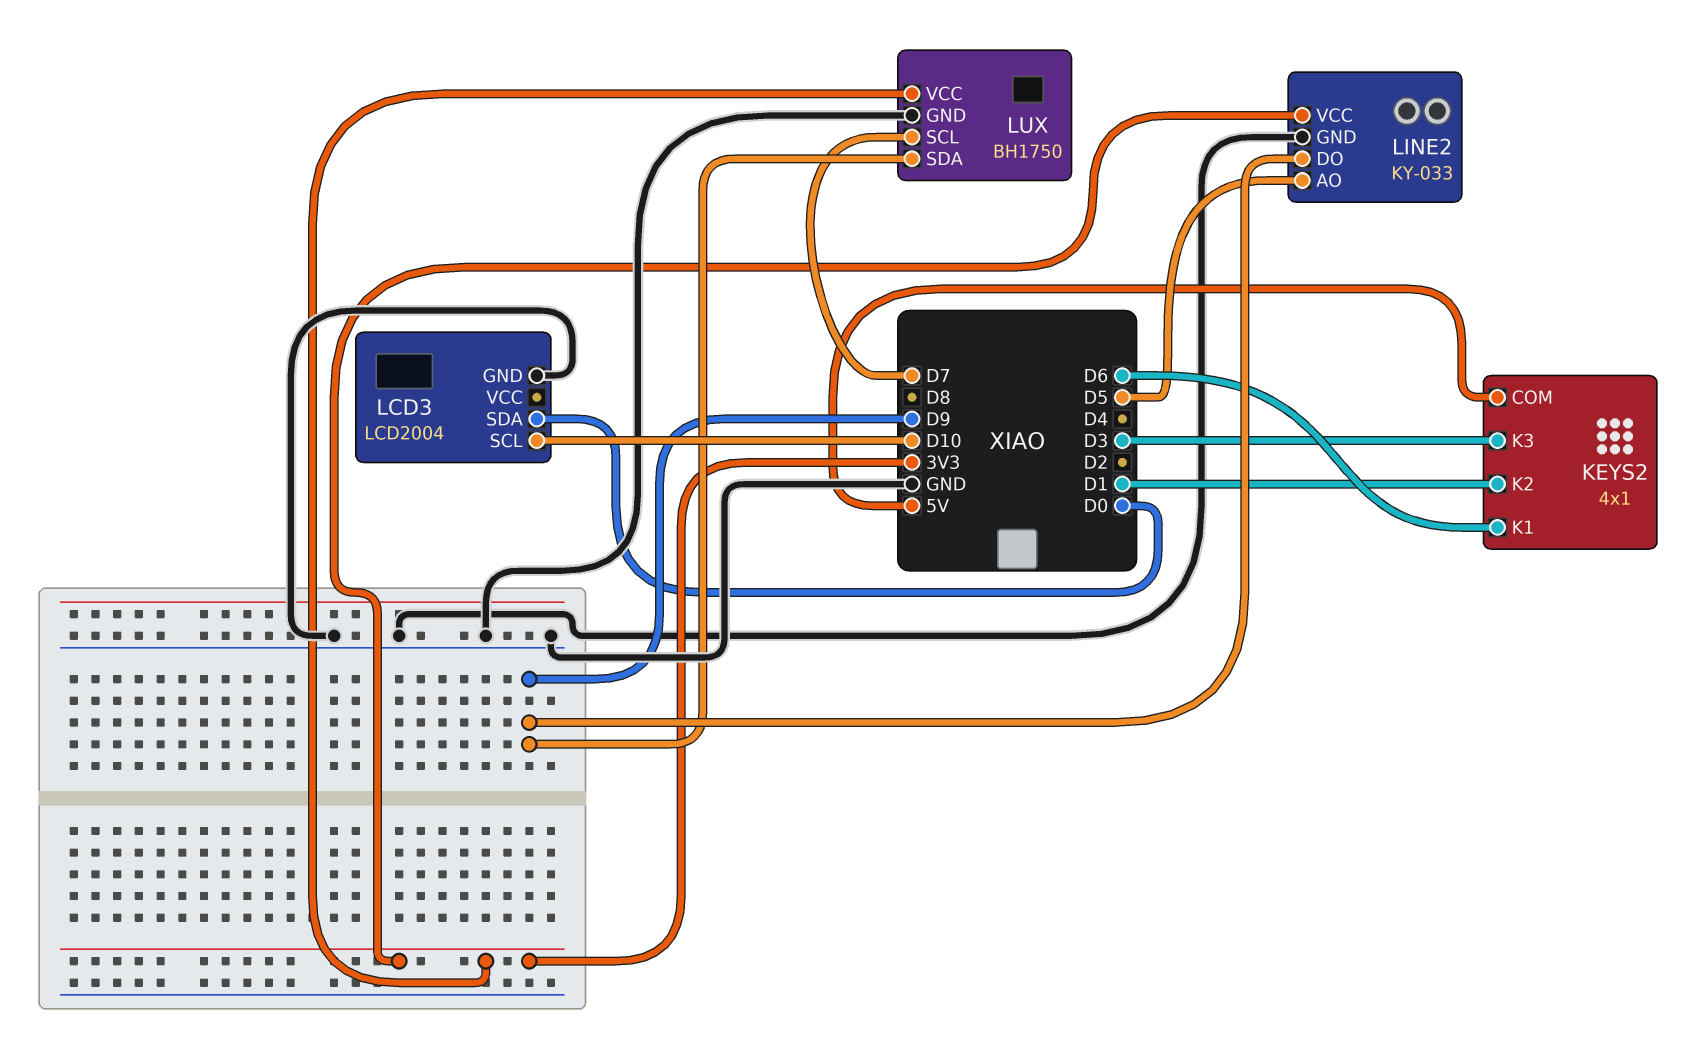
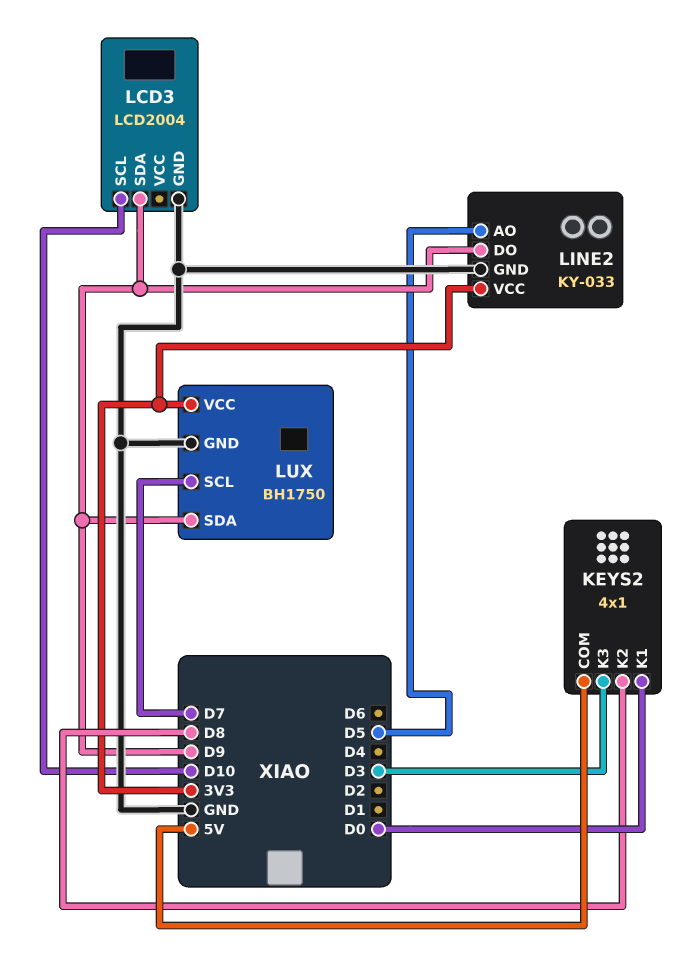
KEYS2 pin K1: D6 -> D0
KEYS2 pin K2: D1 -> D8
LCD3 pin SDA: D0 -> D9

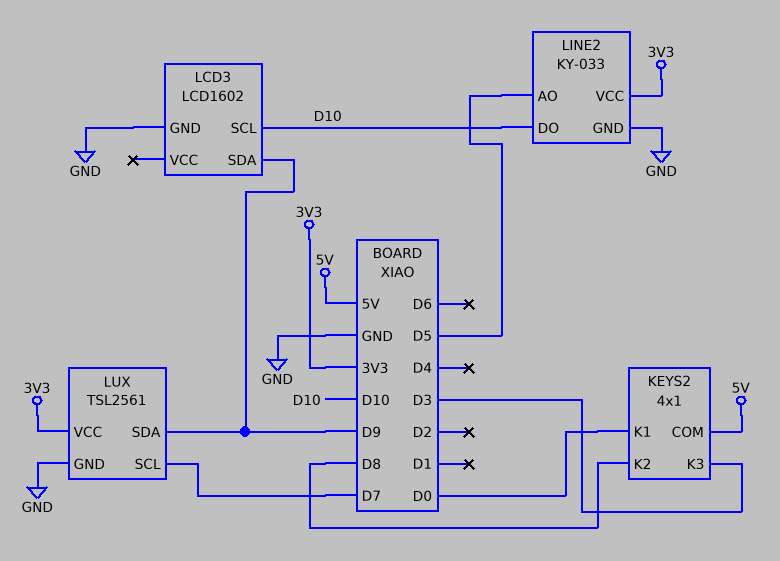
LCD3: LCD2004 -> LCD1602
LINE2 pin DO: D9 -> D10
LUX: BH1750 -> TSL2561

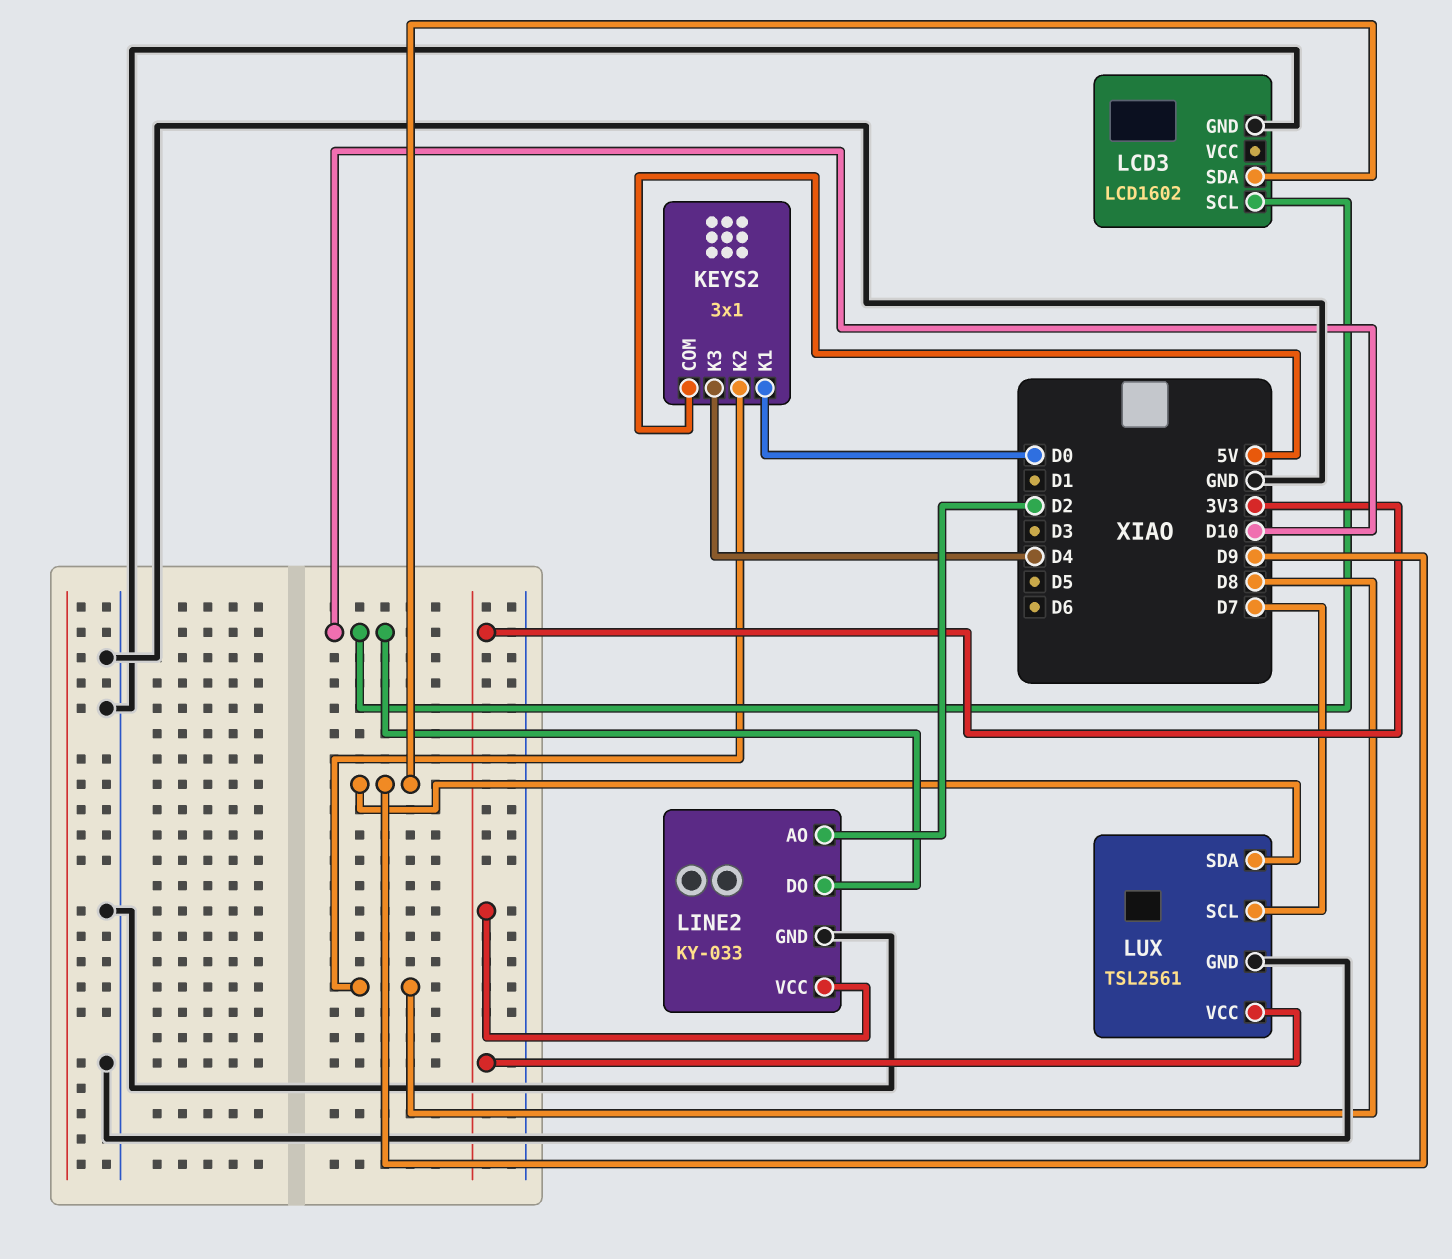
KEYS2: 4x1 -> 3x1
KEYS2 pin K3: D3 -> D4
LINE2 pin AO: D5 -> D2

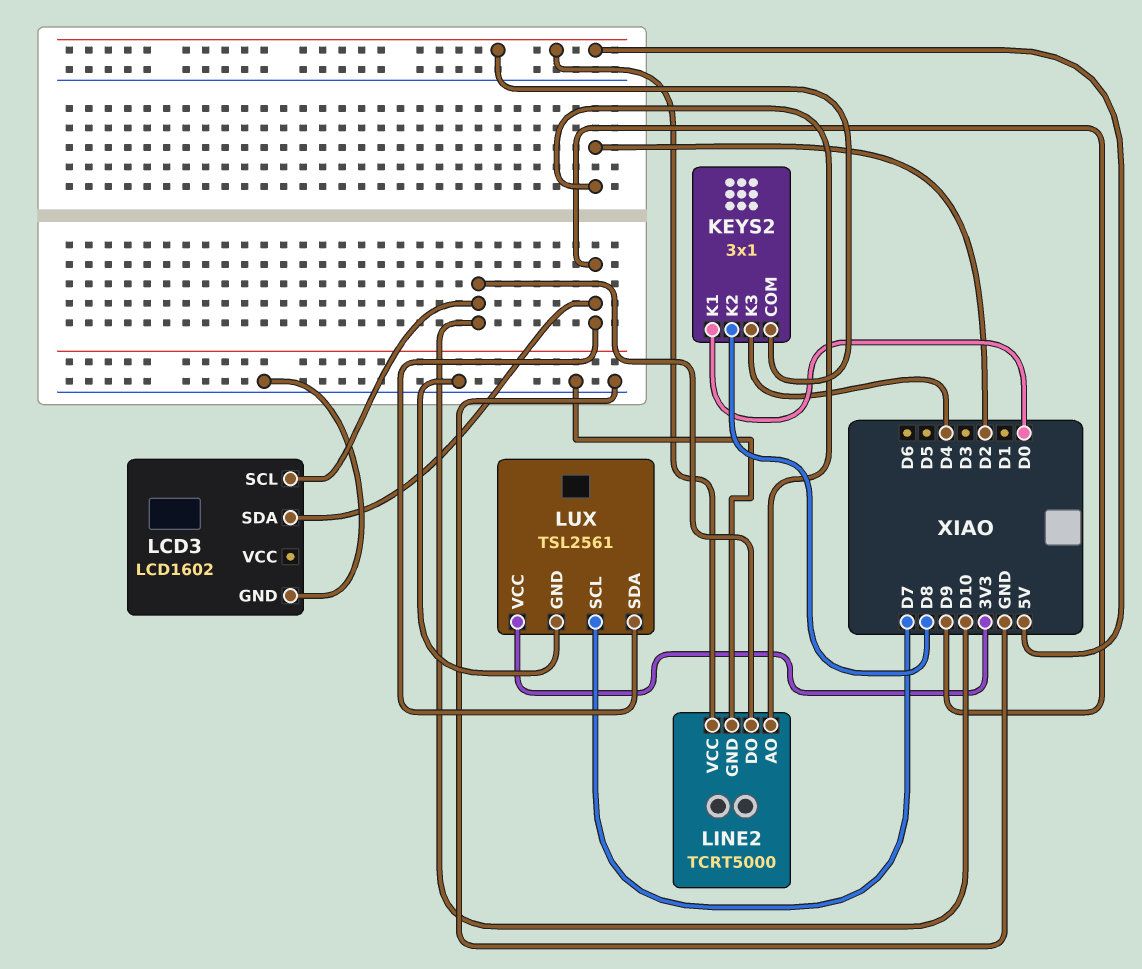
LINE2: KY-033 -> TCRT5000
LINE2 pin VCC: 3V3 -> 5V

